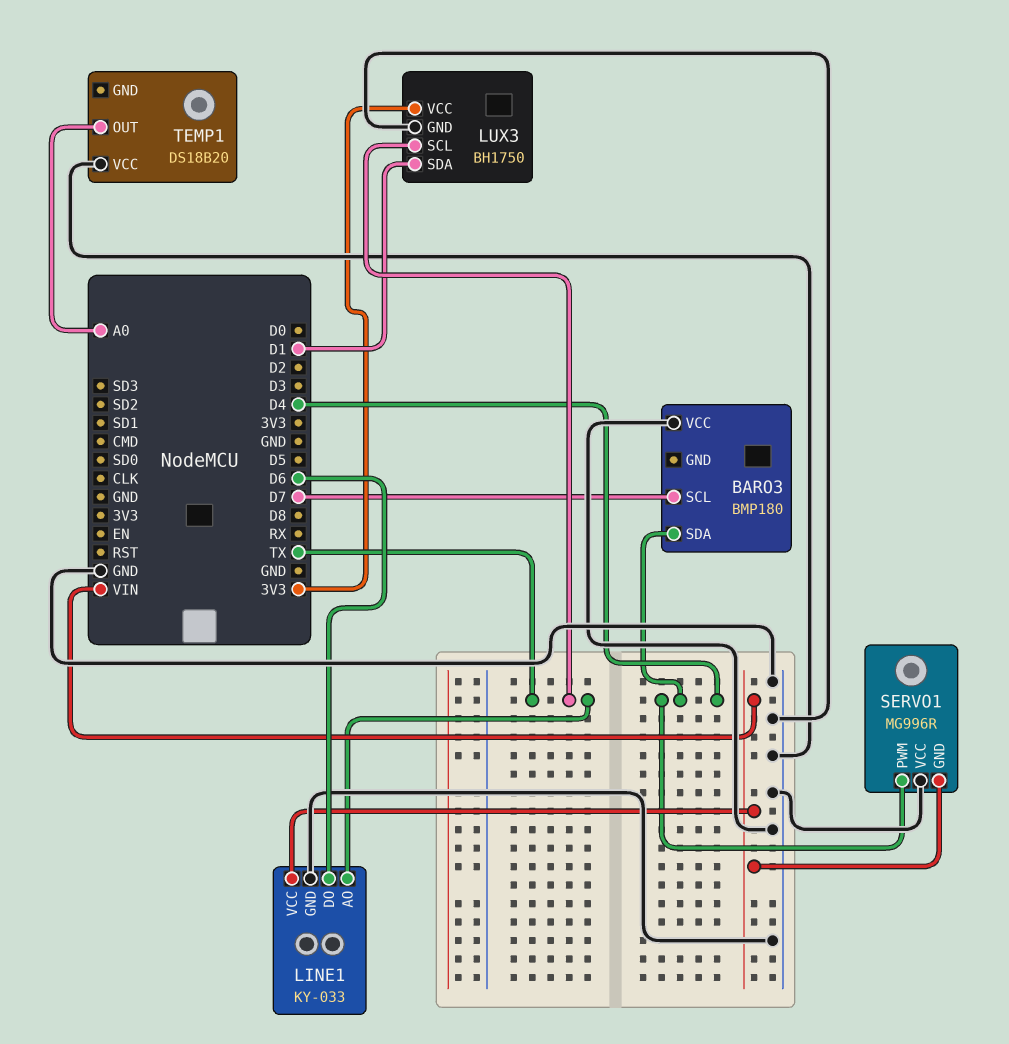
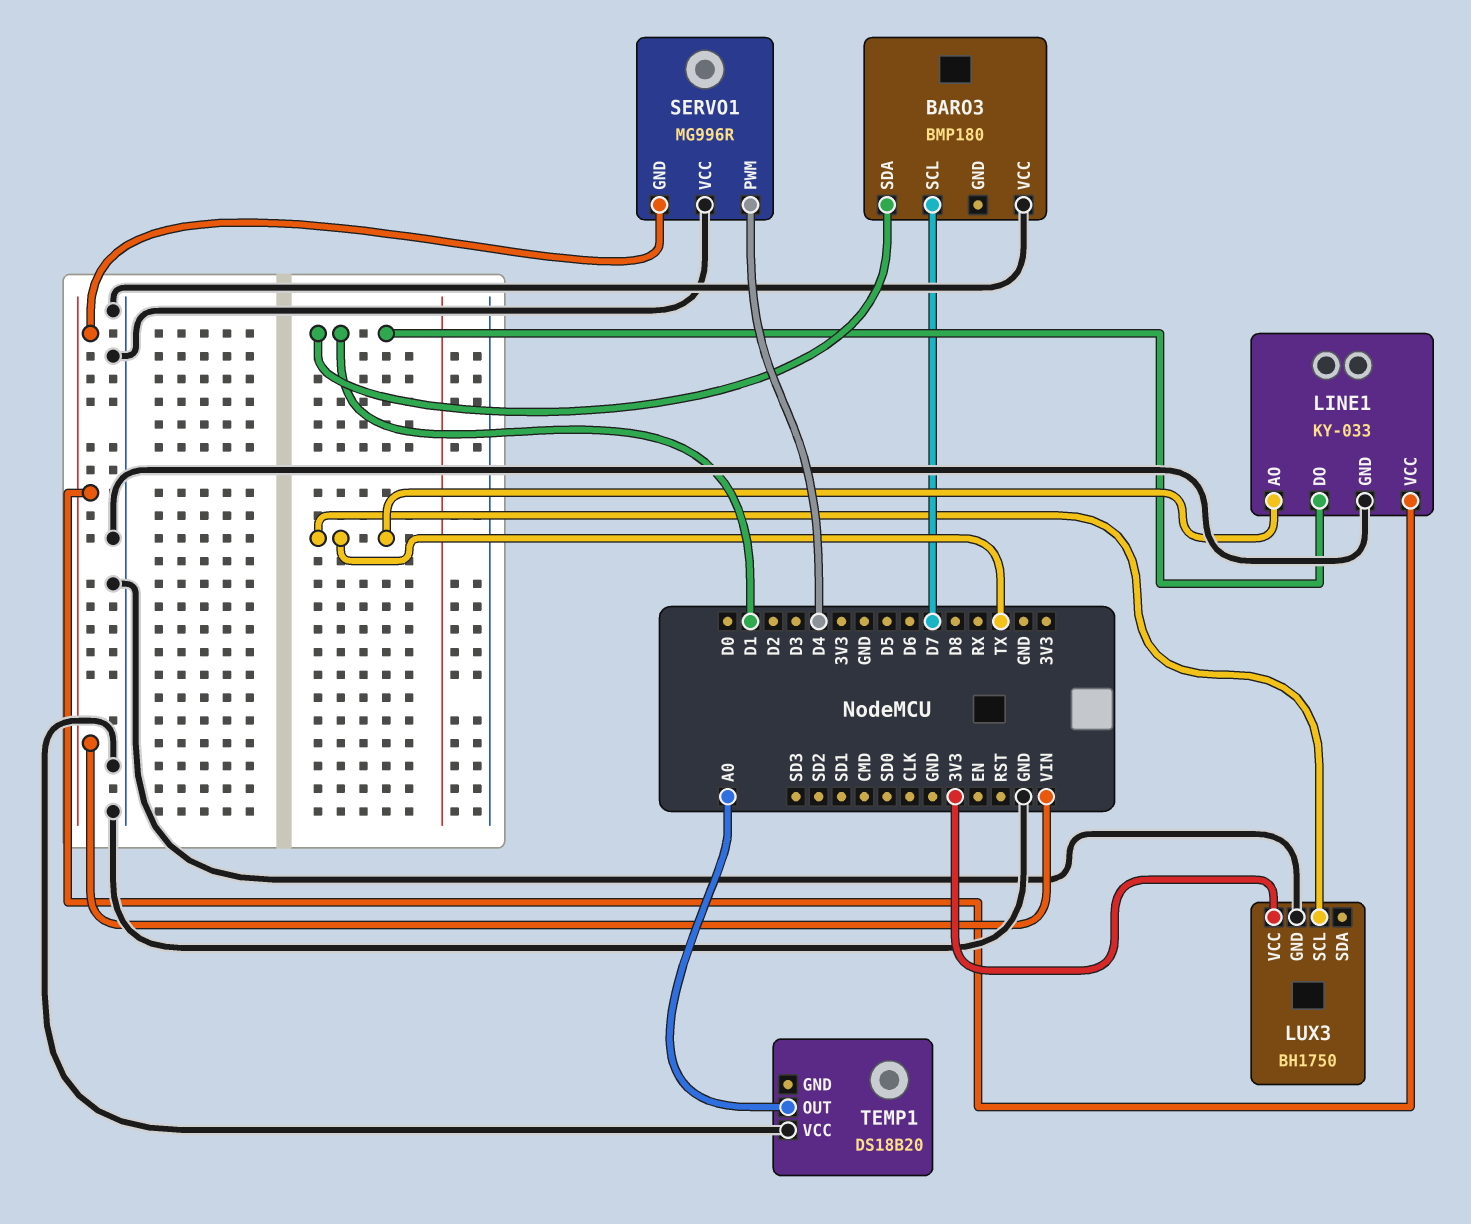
BARO3 pin SDA: D4 -> D1
LINE1 pin DO: D6 -> D1
LUX3 pin SDA: D1 -> none

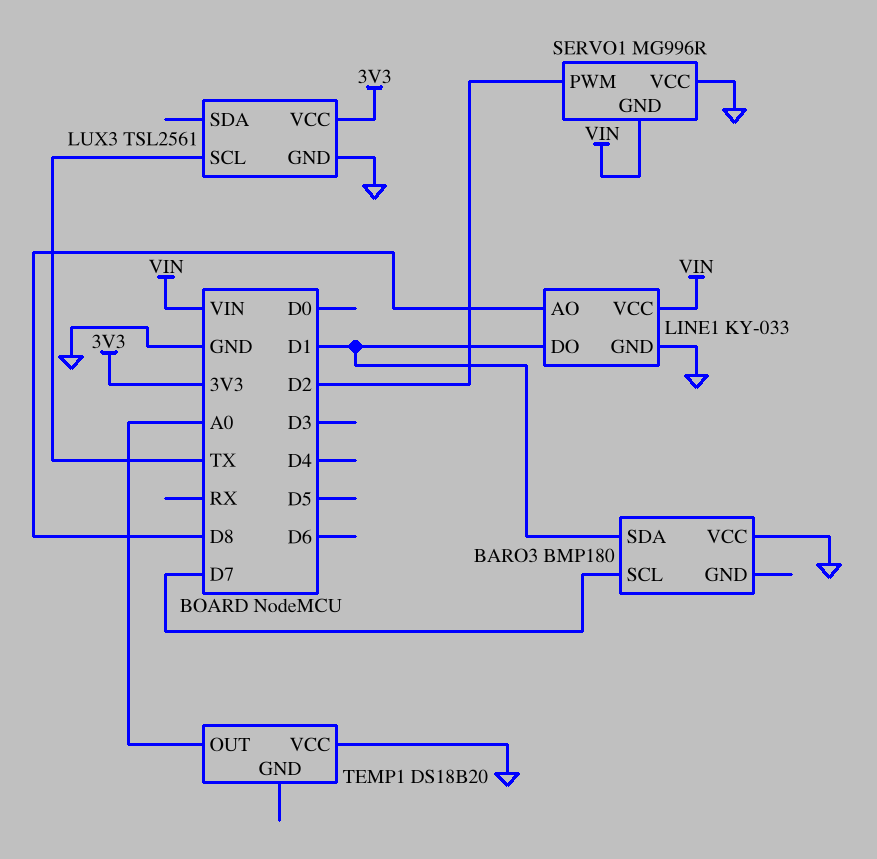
LINE1 pin AO: TX -> D8
LUX3: BH1750 -> TSL2561
SERVO1 pin PWM: D4 -> D2

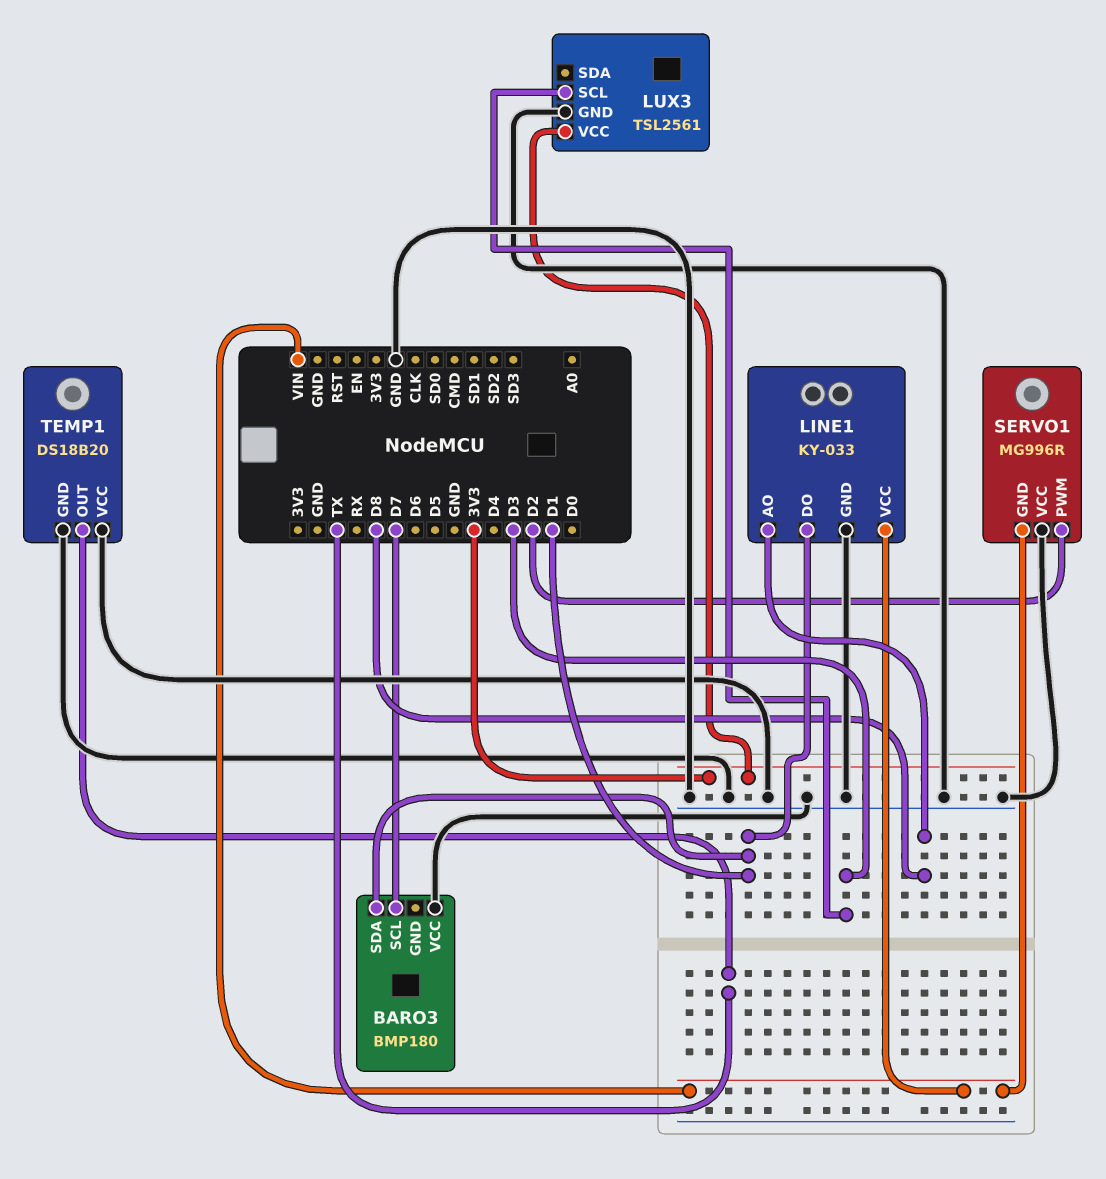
LUX3 pin SCL: TX -> D3
TEMP1 pin GND: none -> GND
TEMP1 pin OUT: A0 -> TX

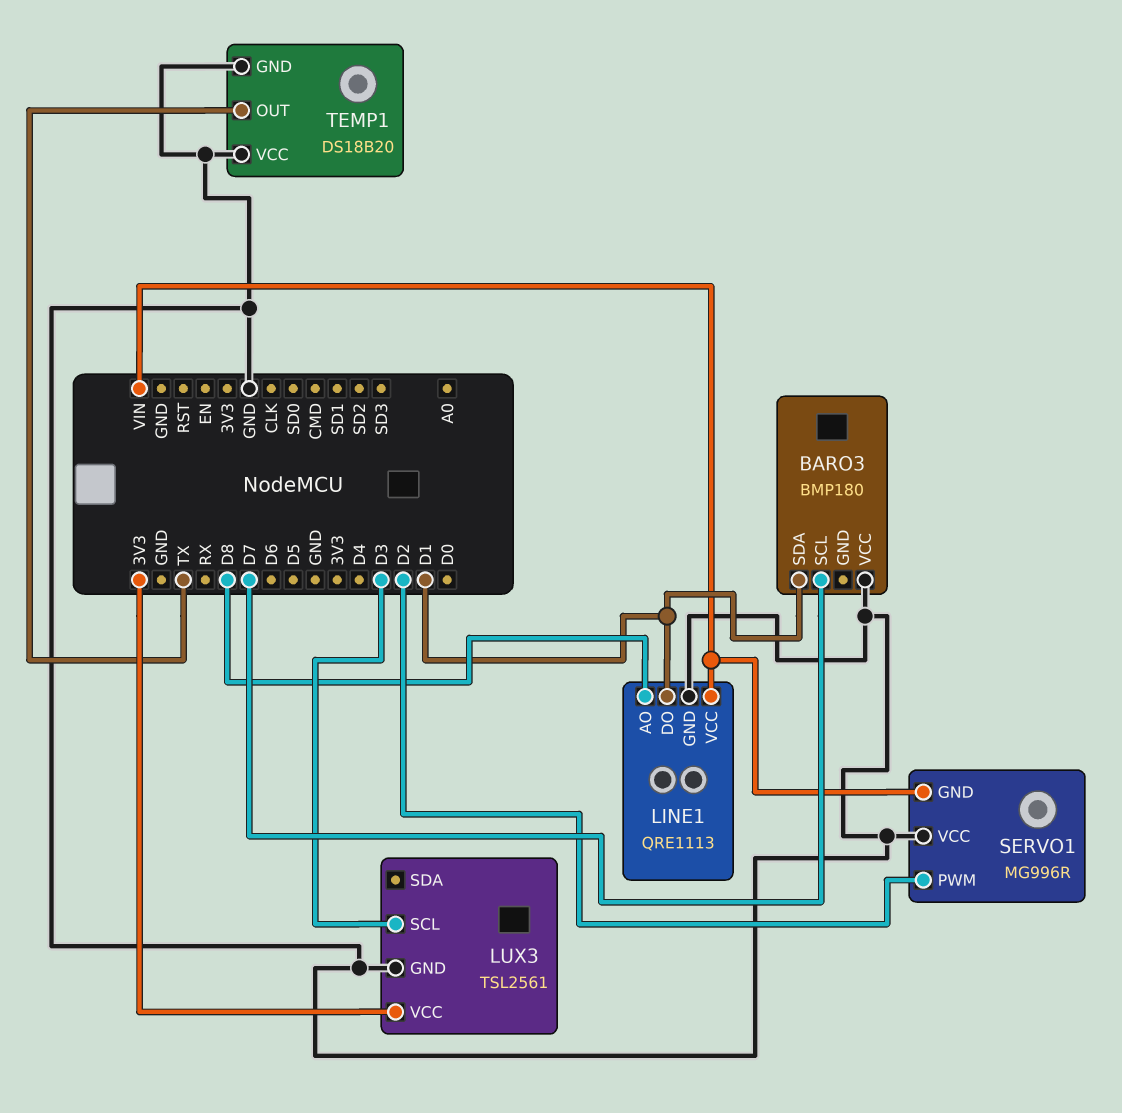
LINE1: KY-033 -> QRE1113

